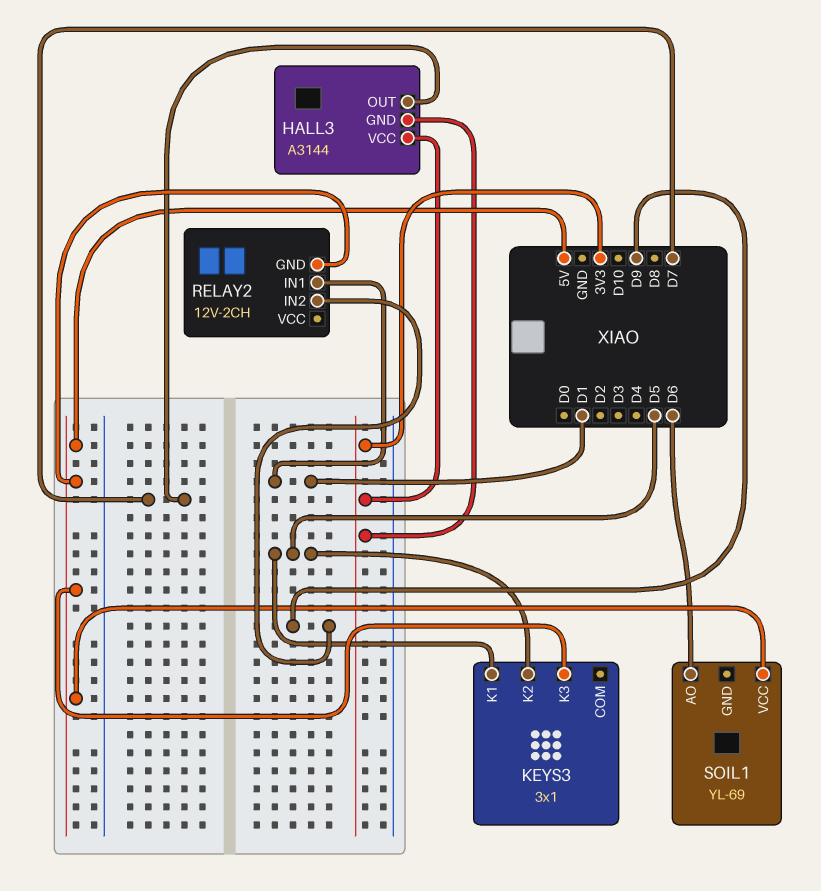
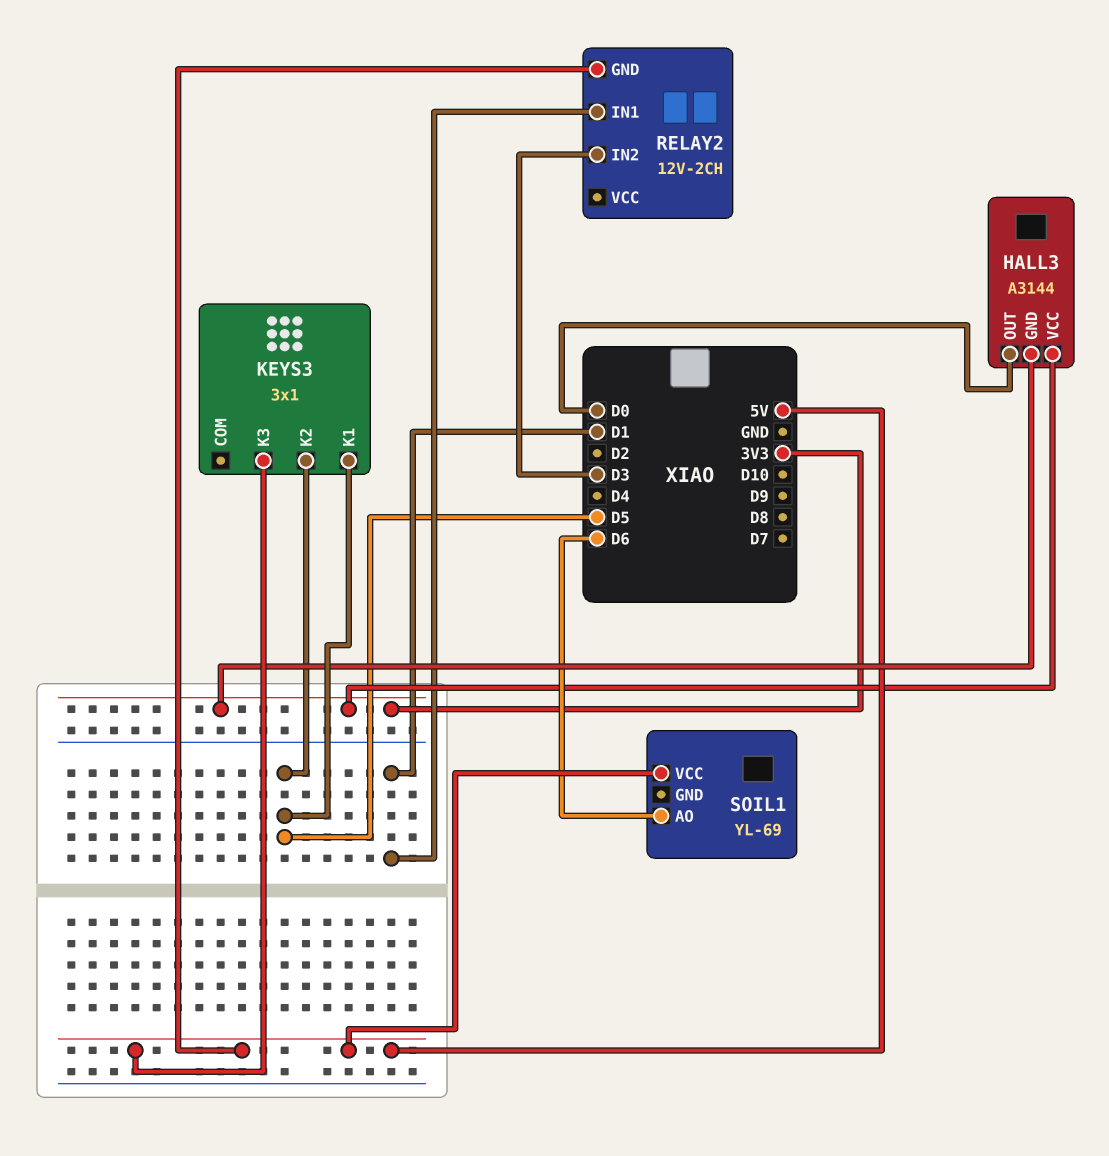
HALL3 pin OUT: D7 -> D0
RELAY2 pin IN2: D9 -> D3

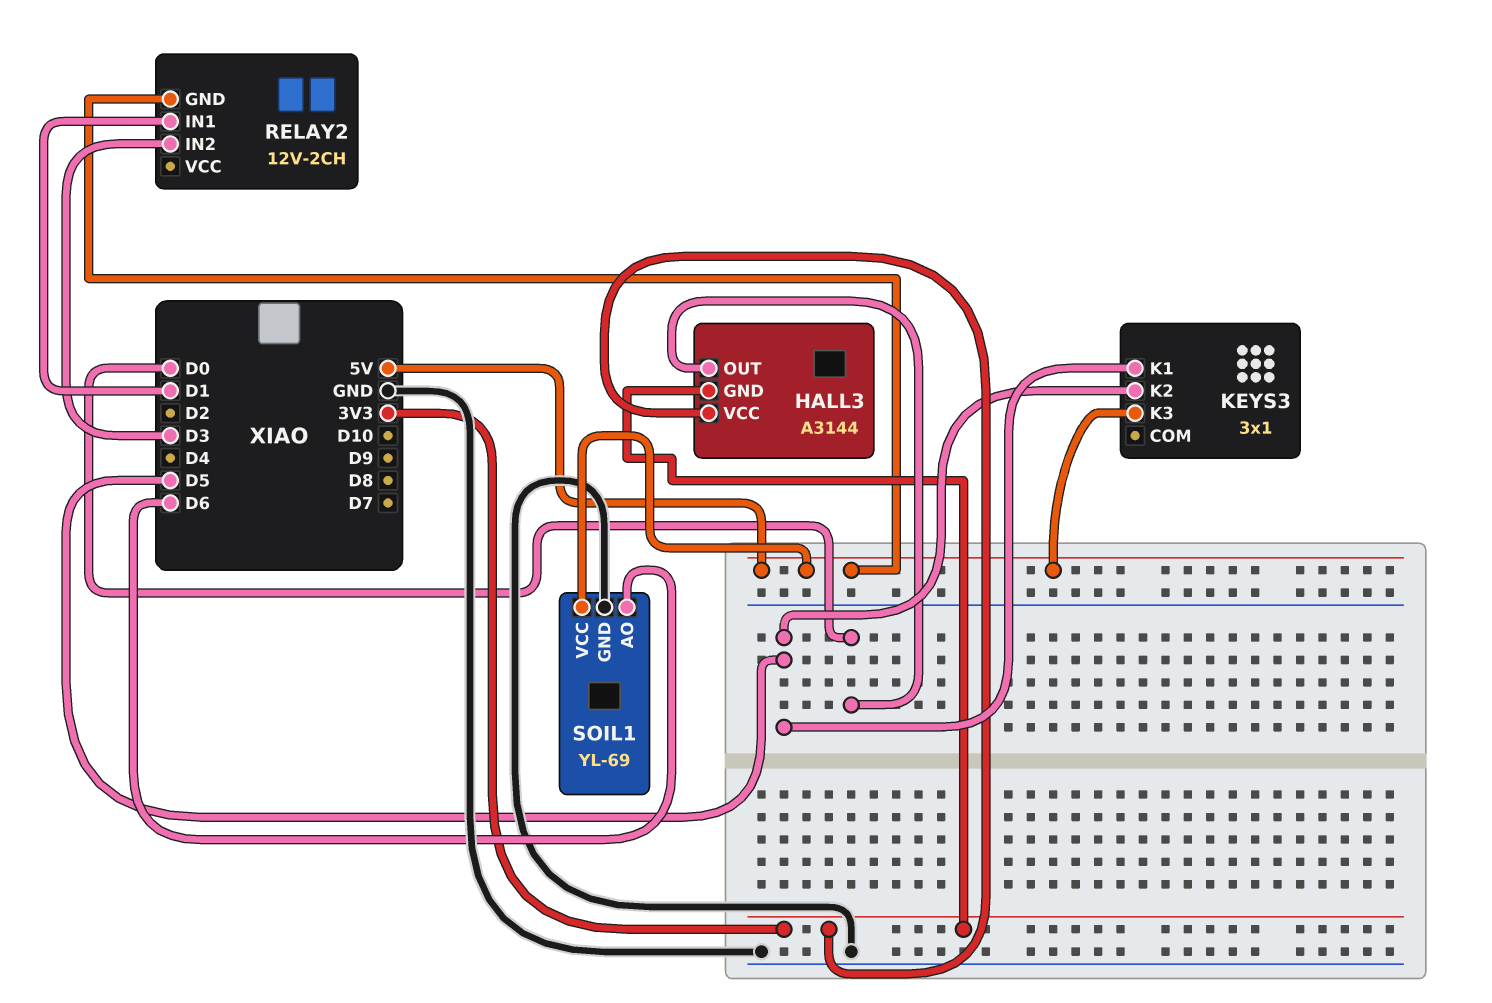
SOIL1 pin GND: none -> GND

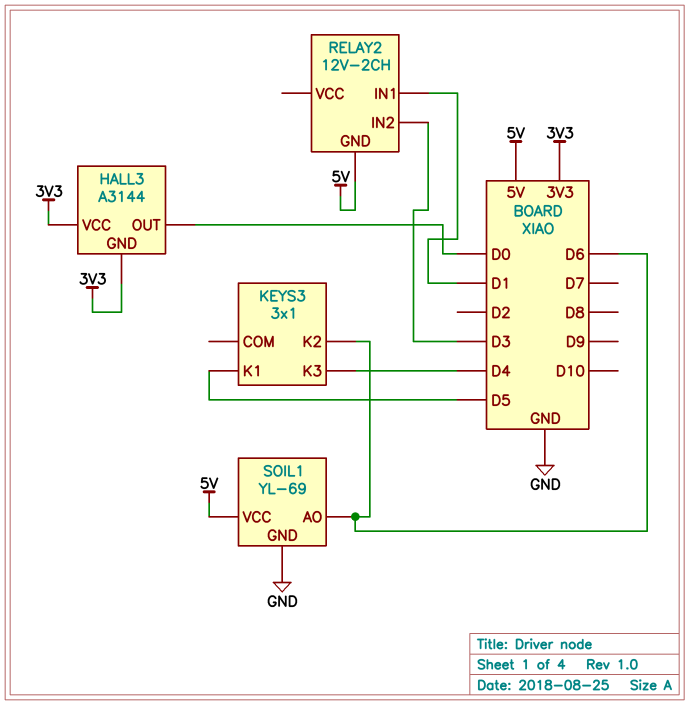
KEYS3 pin K2: D5 -> D6
KEYS3 pin K3: 5V -> D4

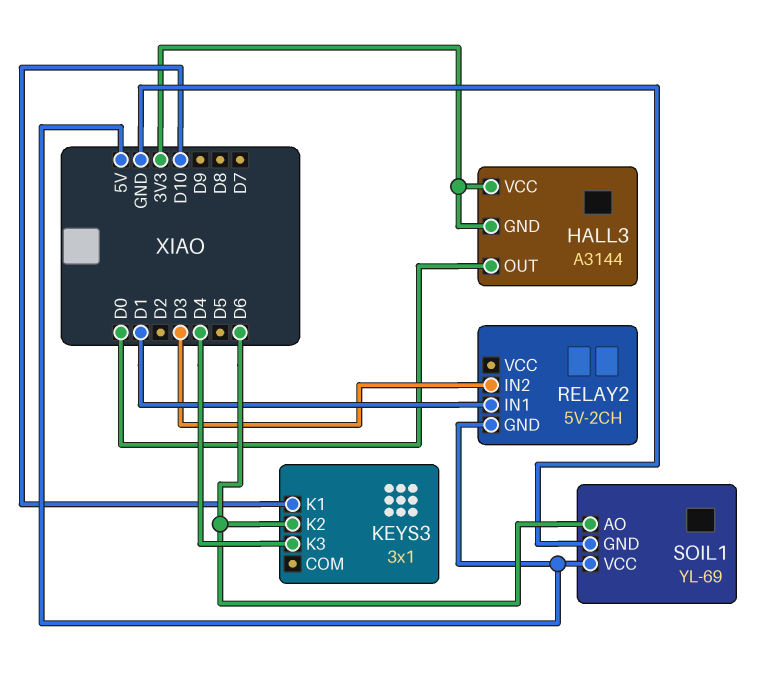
KEYS3 pin K1: D5 -> D10
RELAY2: 12V-2CH -> 5V-2CH

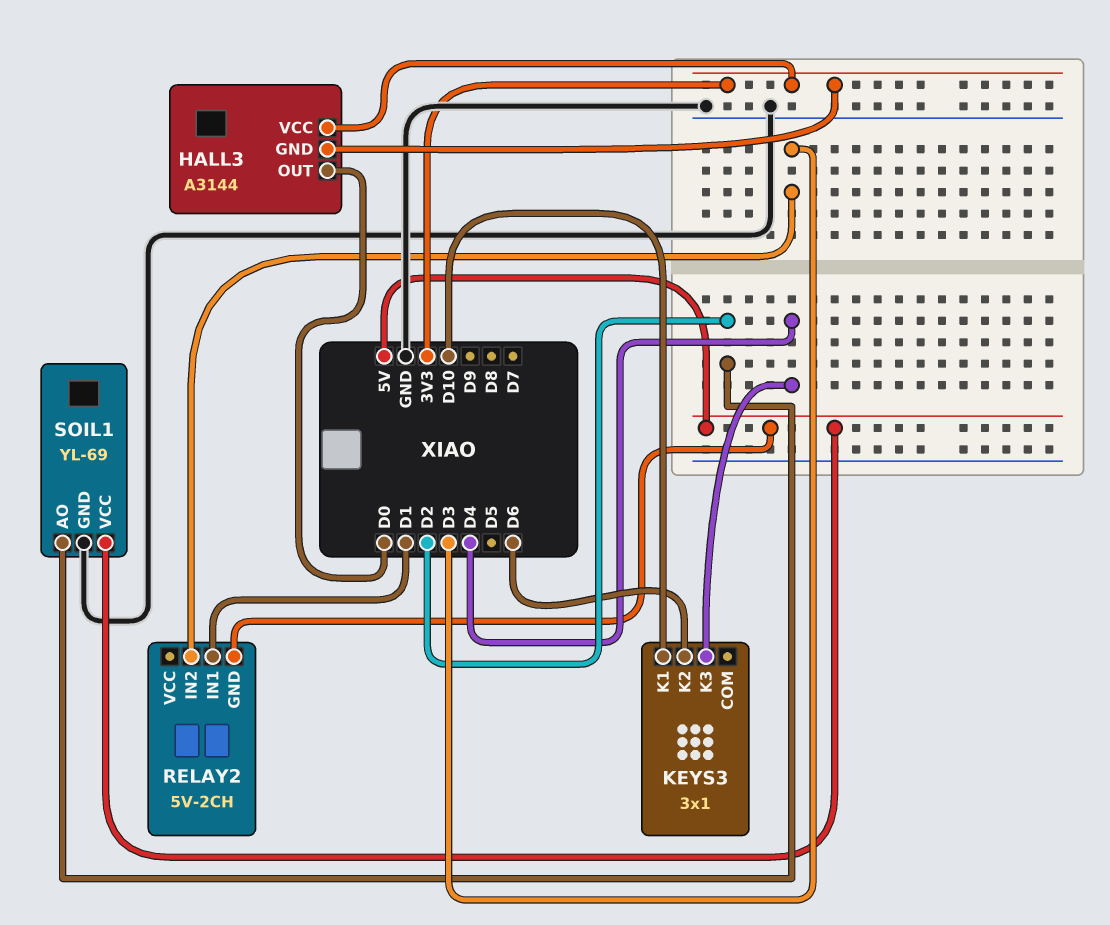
SOIL1 pin AO: D6 -> D2

